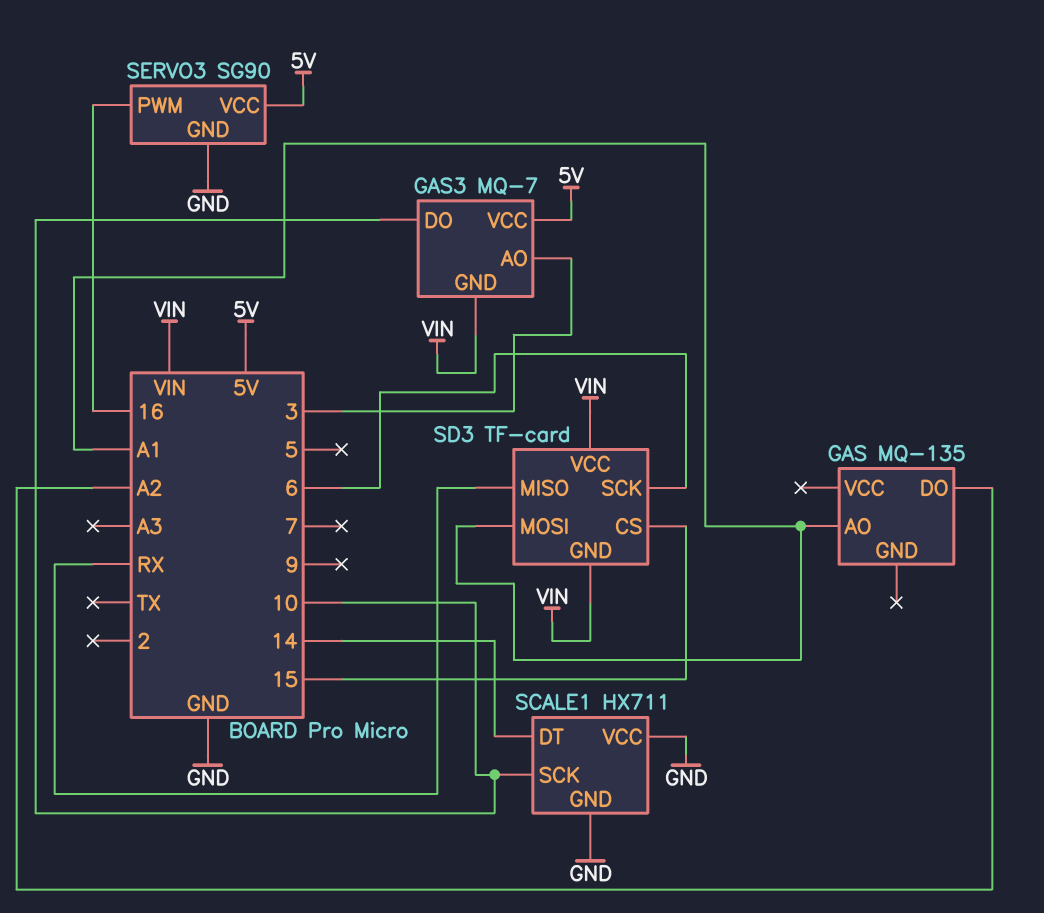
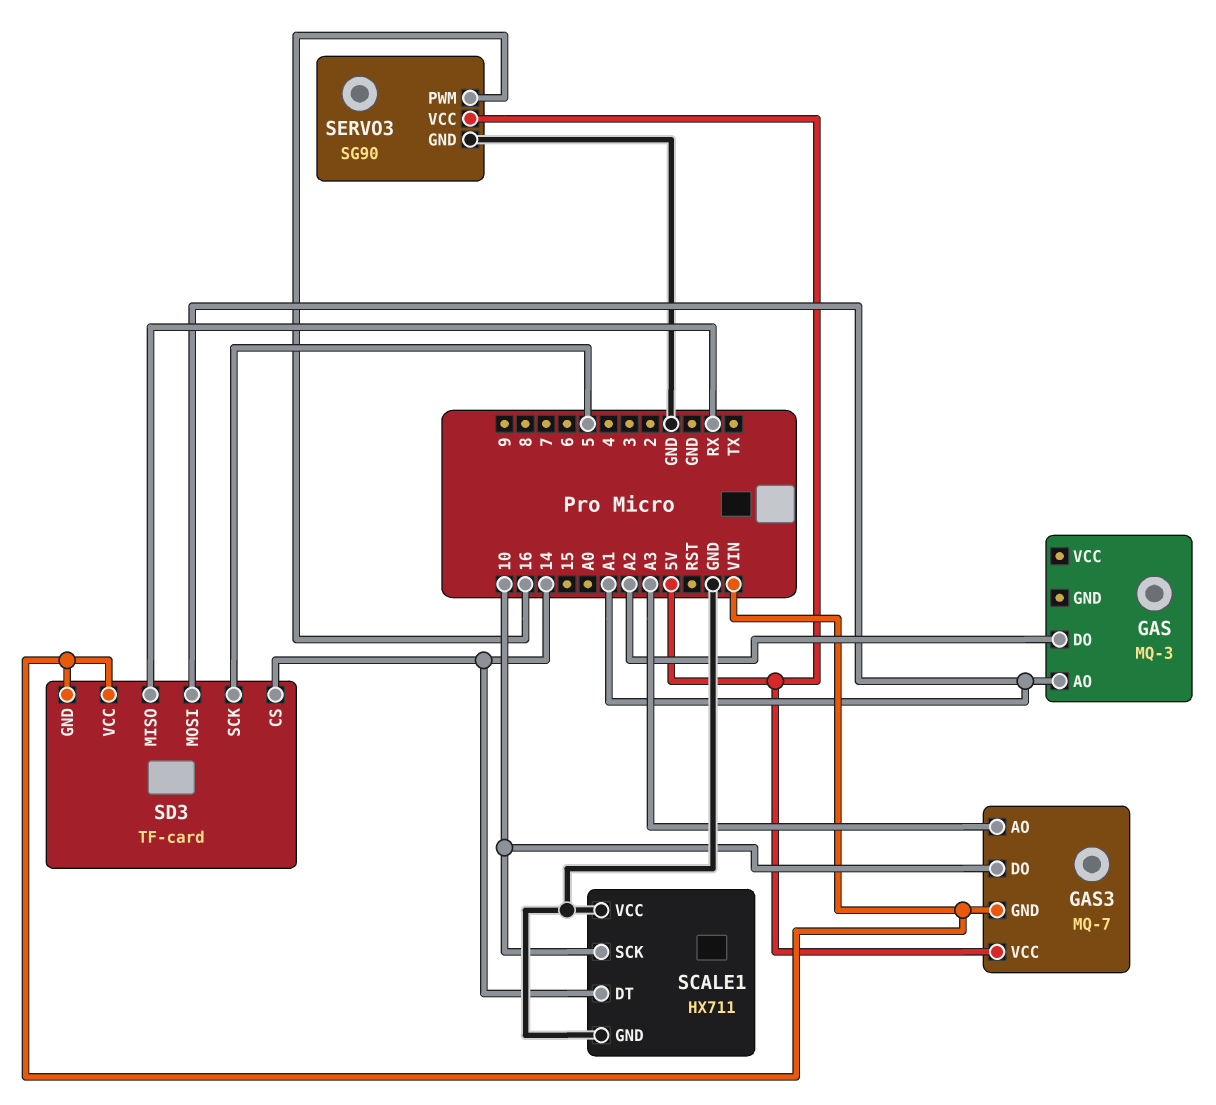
GAS: MQ-135 -> MQ-3
GAS3 pin AO: 3 -> A3
SD3 pin CS: 15 -> 14
SD3 pin SCK: 6 -> 5

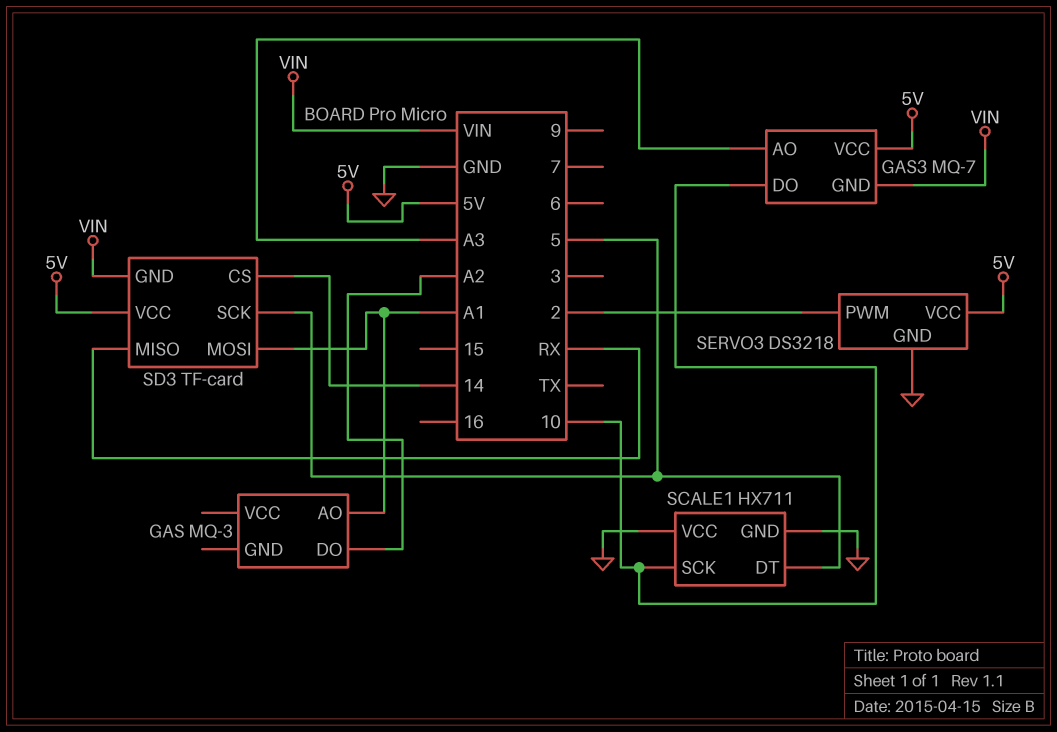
SCALE1 pin DT: 14 -> 5
SD3 pin VCC: VIN -> 5V
SERVO3: SG90 -> DS3218
SERVO3 pin PWM: 16 -> 2

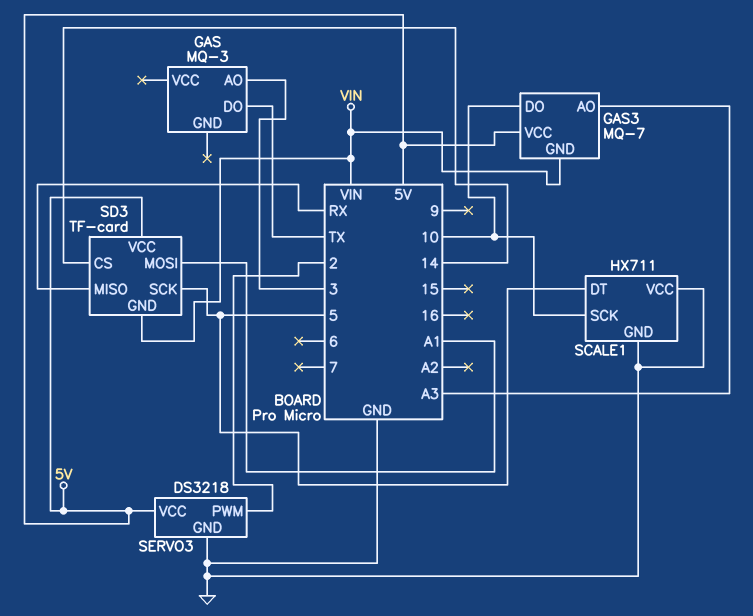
GAS pin AO: A1 -> 3
GAS pin DO: A2 -> TX

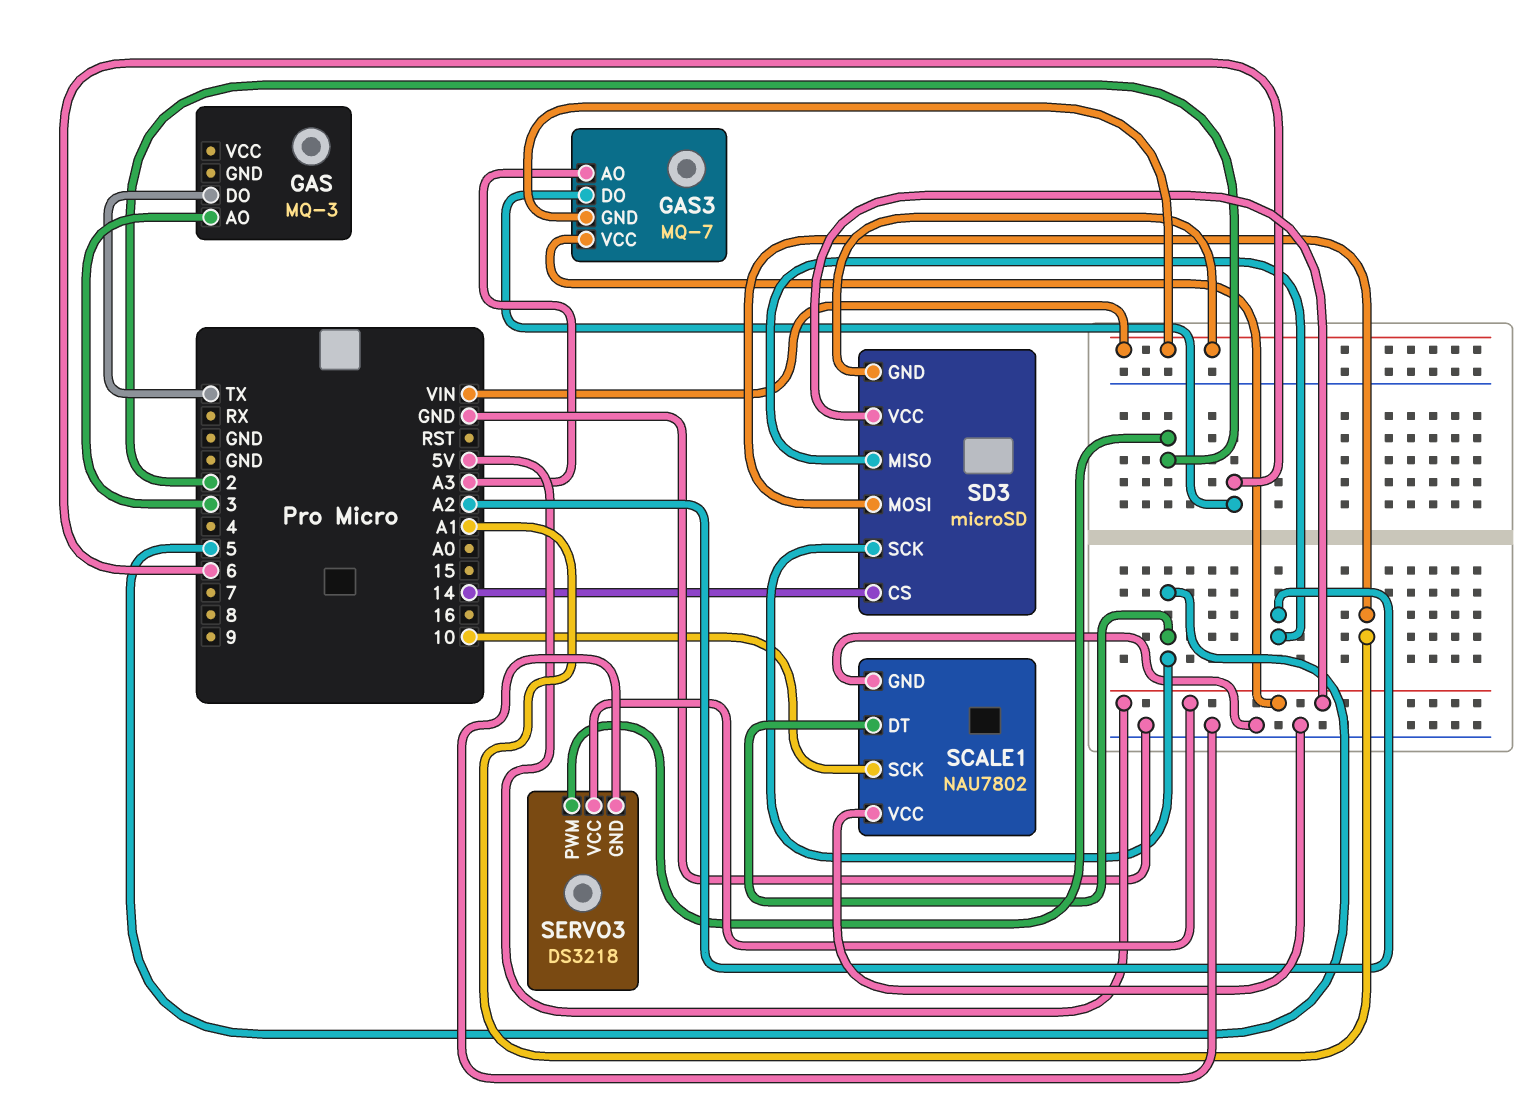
GAS3 pin DO: 10 -> 6
SCALE1: HX711 -> NAU7802
SD3: TF-card -> microSD
SD3 pin MISO: RX -> A2

